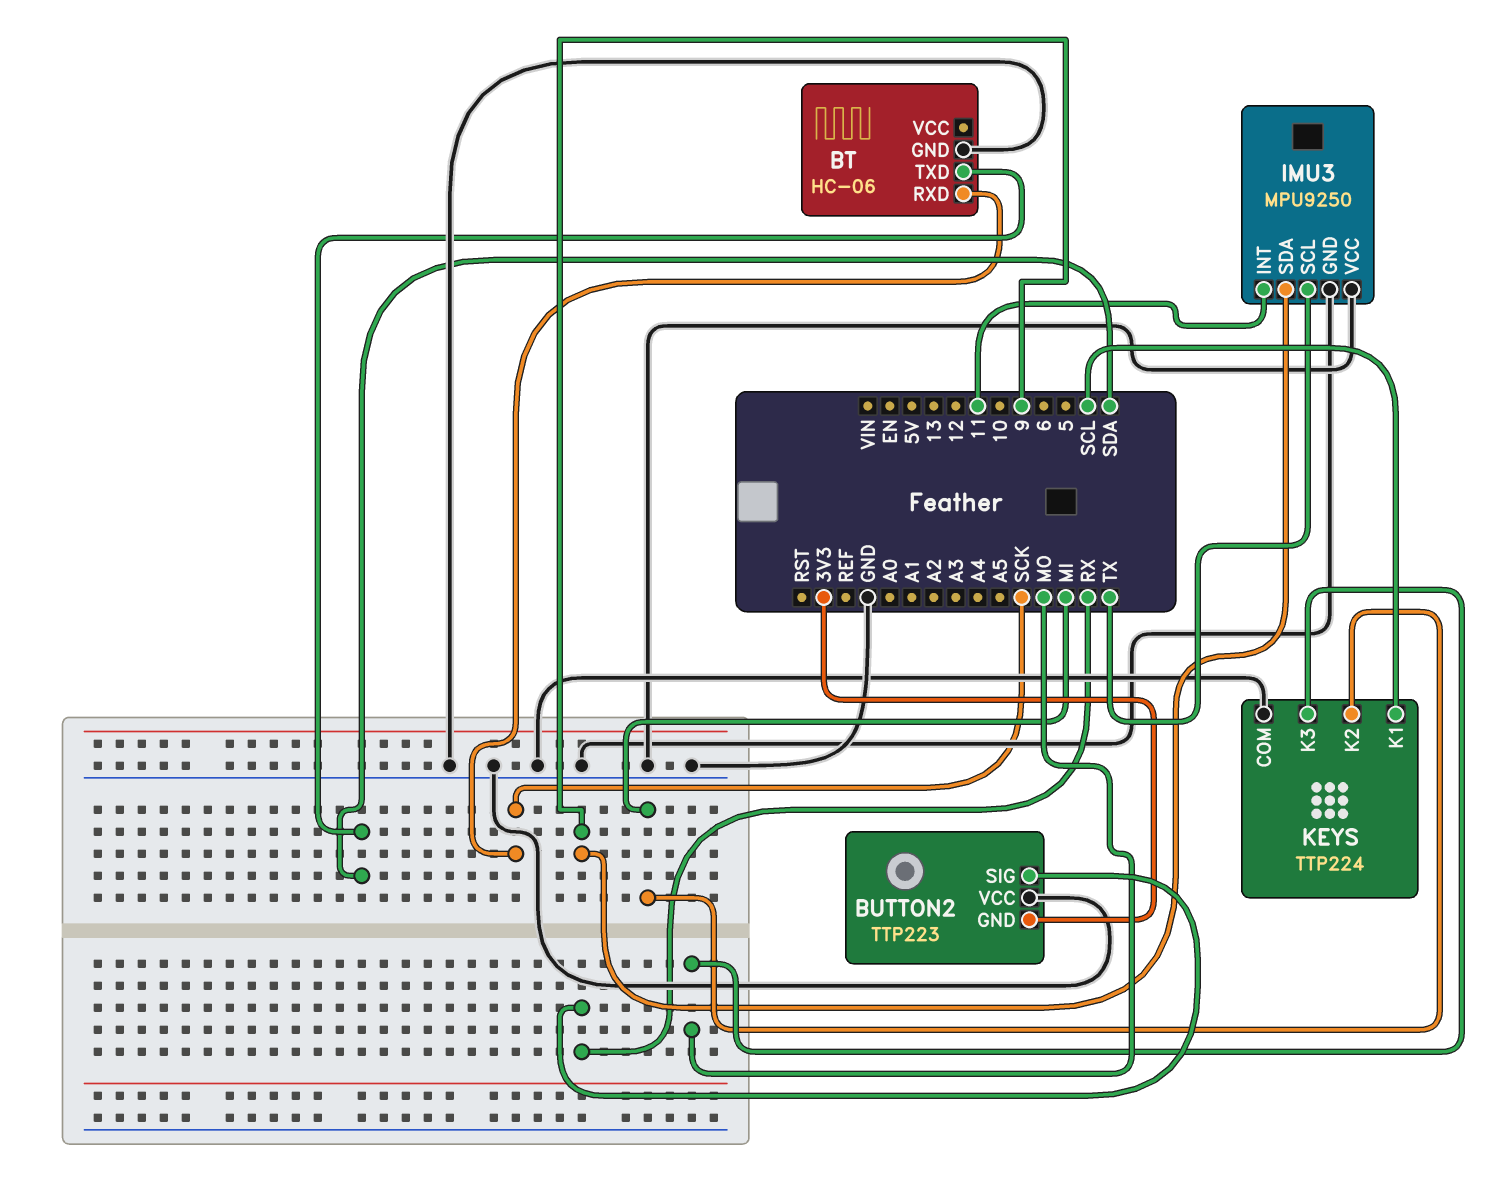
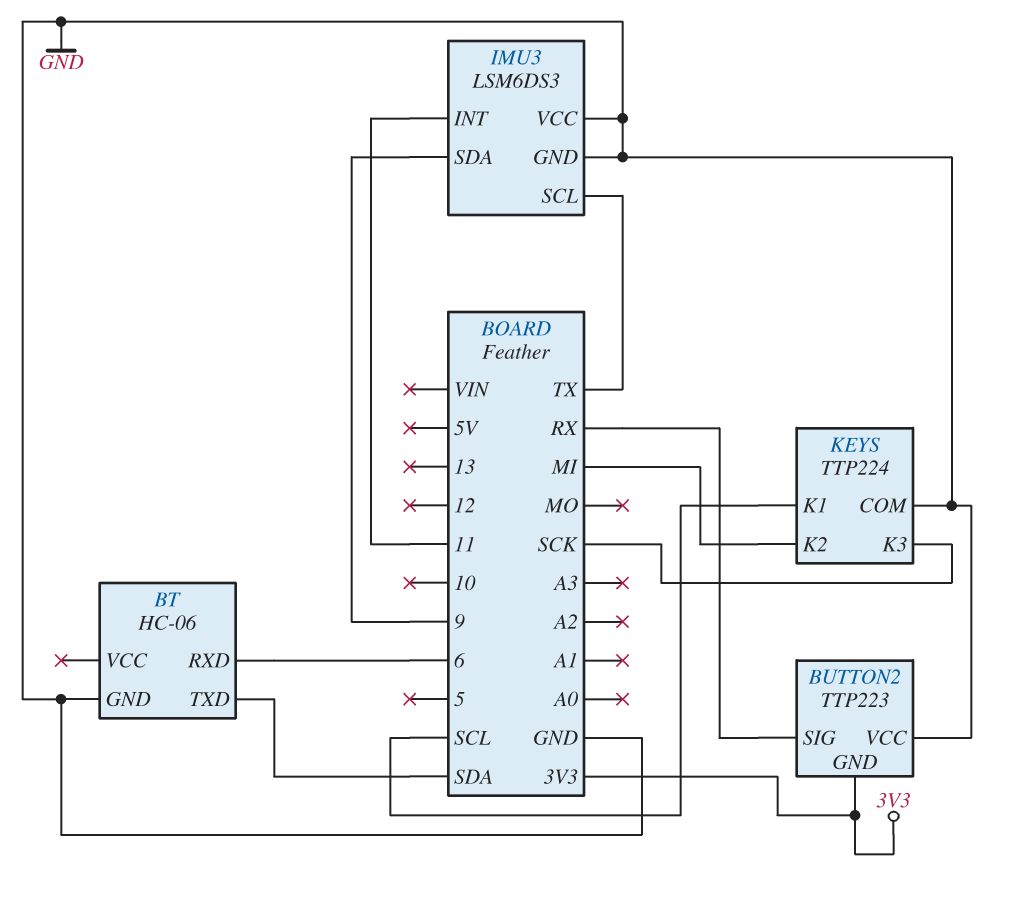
BT pin RXD: SCK -> 6
IMU3: MPU9250 -> LSM6DS3
KEYS pin K3: MO -> SCK

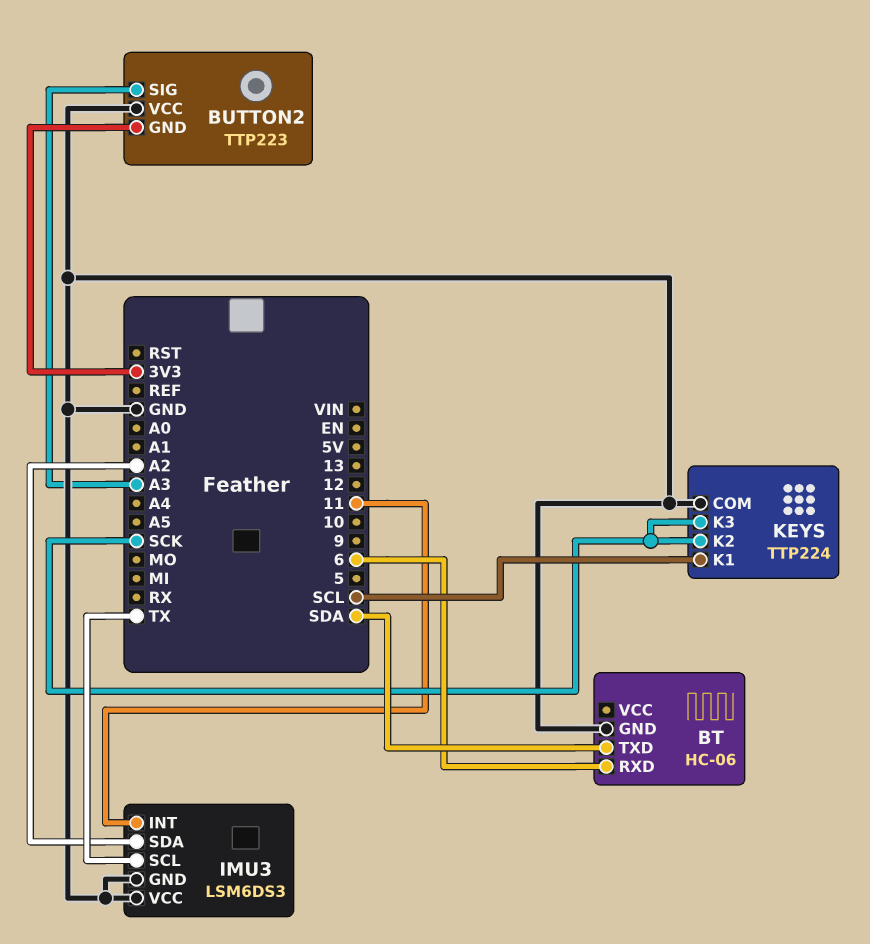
BUTTON2 pin SIG: RX -> A3
IMU3 pin SDA: 9 -> A2
KEYS pin K2: MI -> SCK

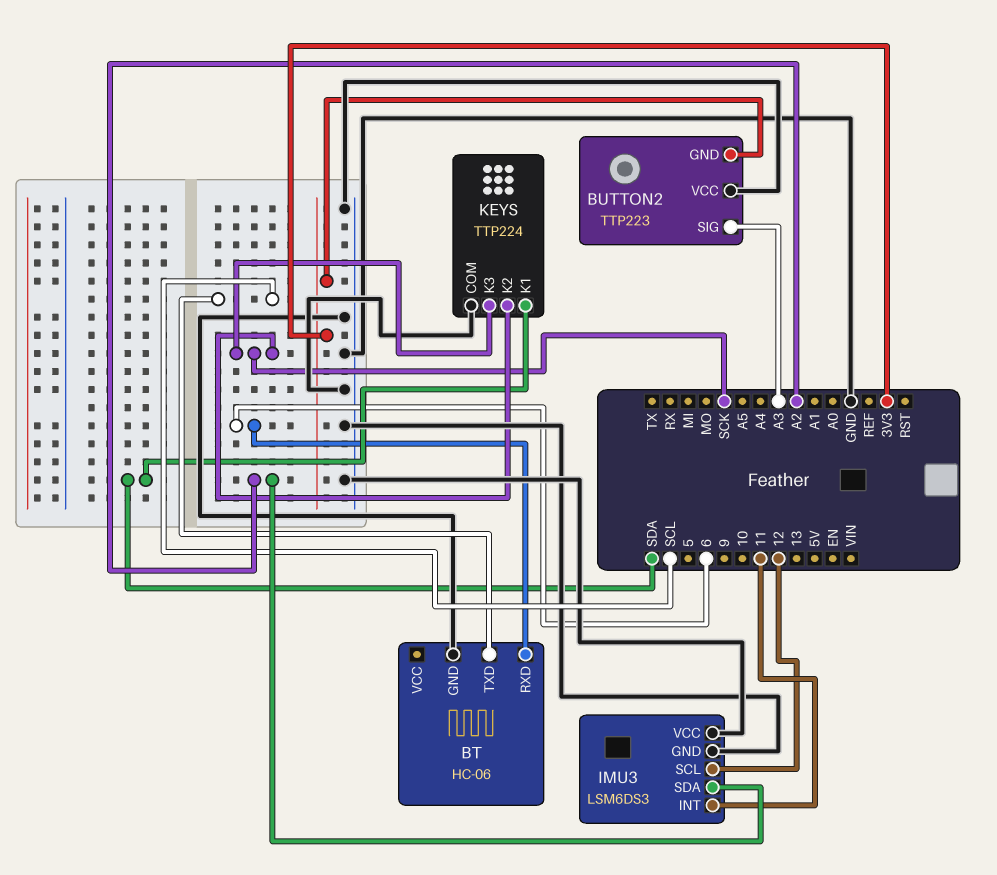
BT pin TXD: SDA -> SCL
IMU3 pin SCL: TX -> 12
KEYS pin K1: SCL -> SDA

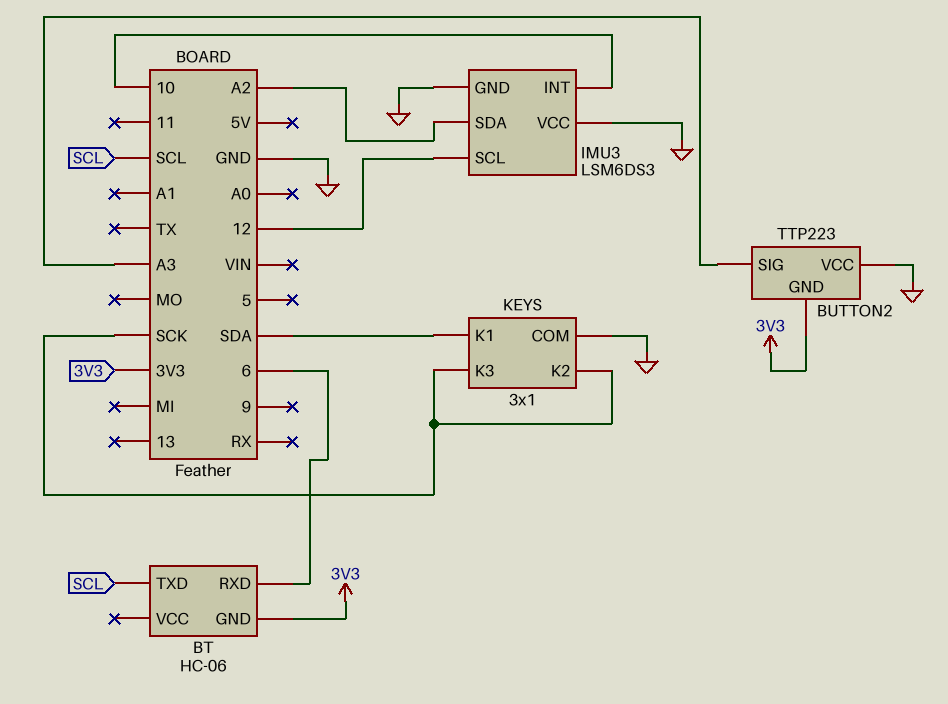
BT pin GND: GND -> 3V3
IMU3 pin INT: 11 -> 10
KEYS: TTP224 -> 3x1

